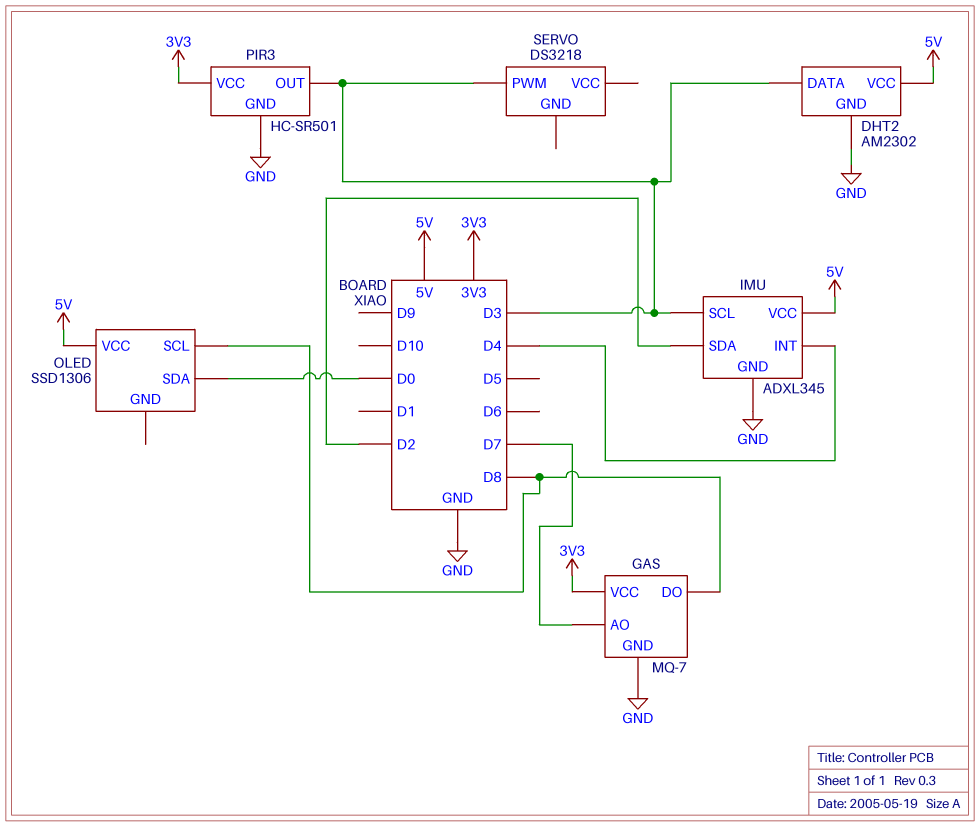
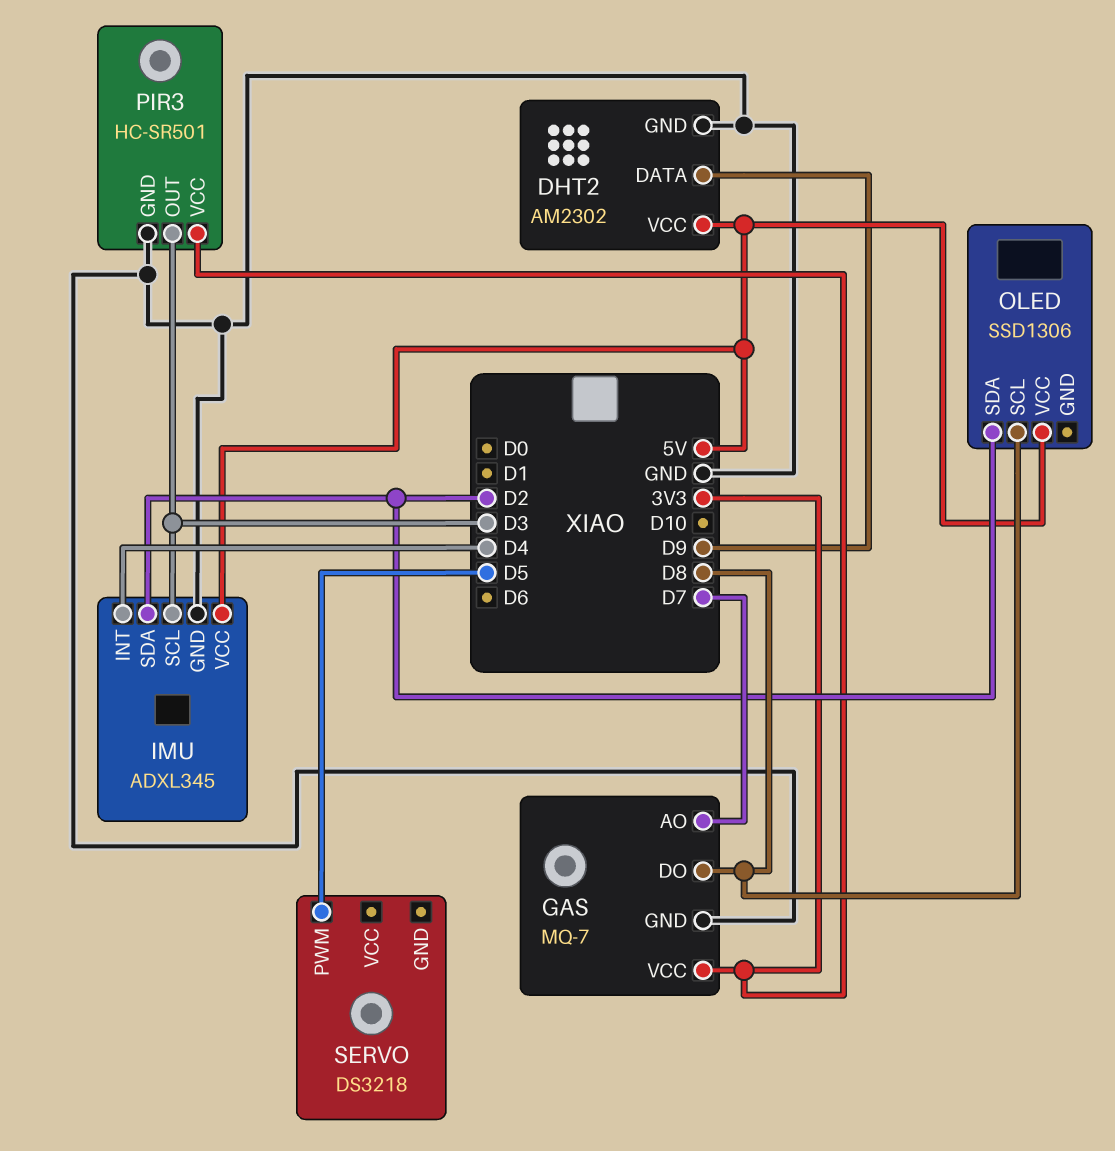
DHT2 pin DATA: D3 -> D9
OLED pin SDA: D0 -> D2
SERVO pin PWM: D3 -> D5

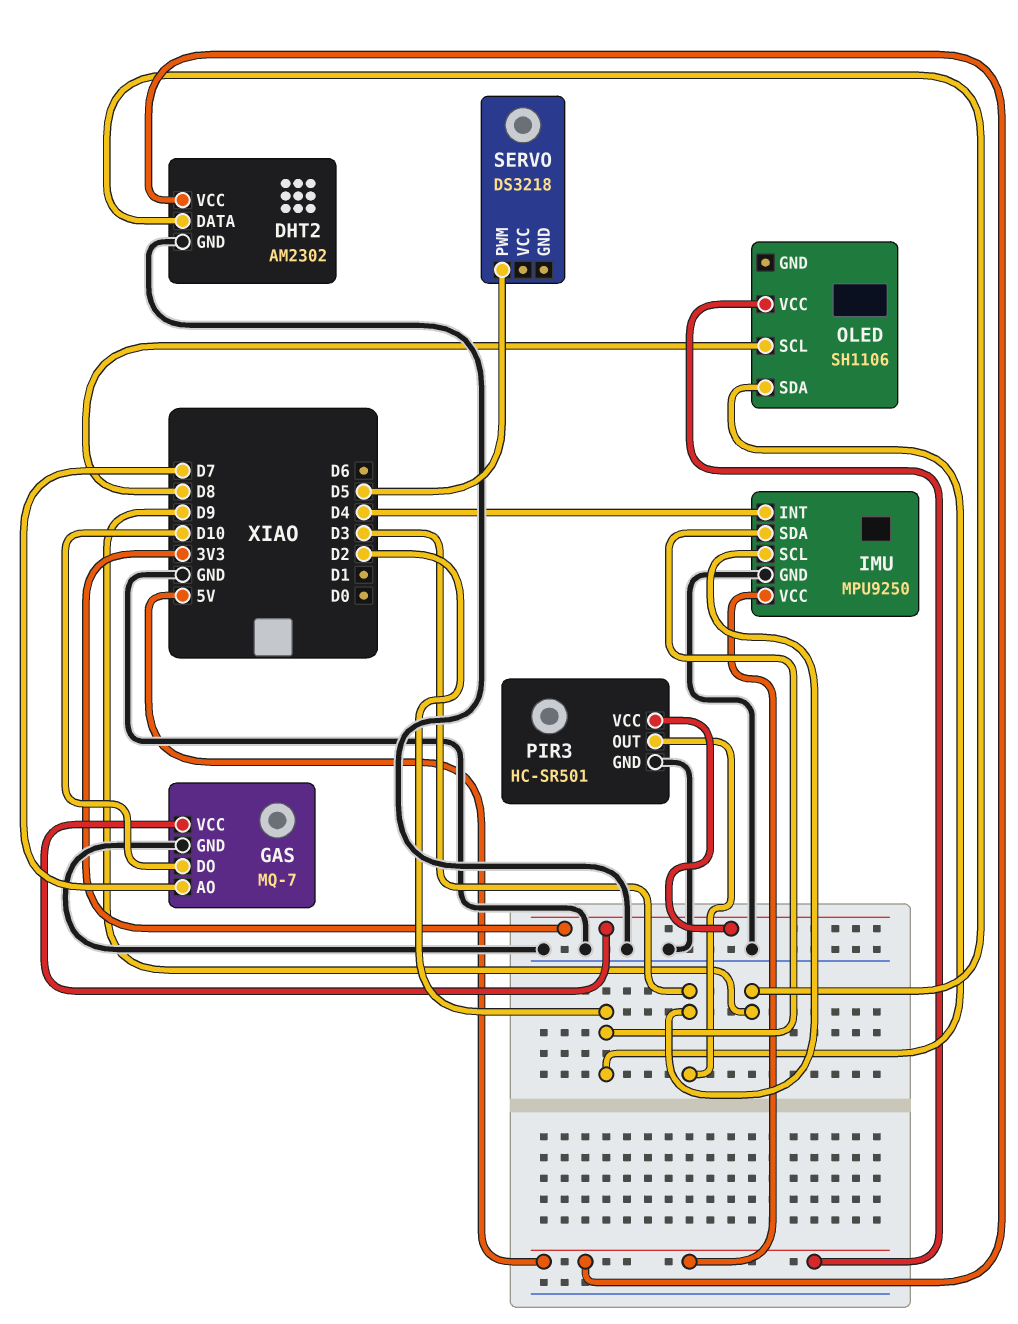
GAS pin DO: D8 -> D10
IMU: ADXL345 -> MPU9250
OLED: SSD1306 -> SH1106

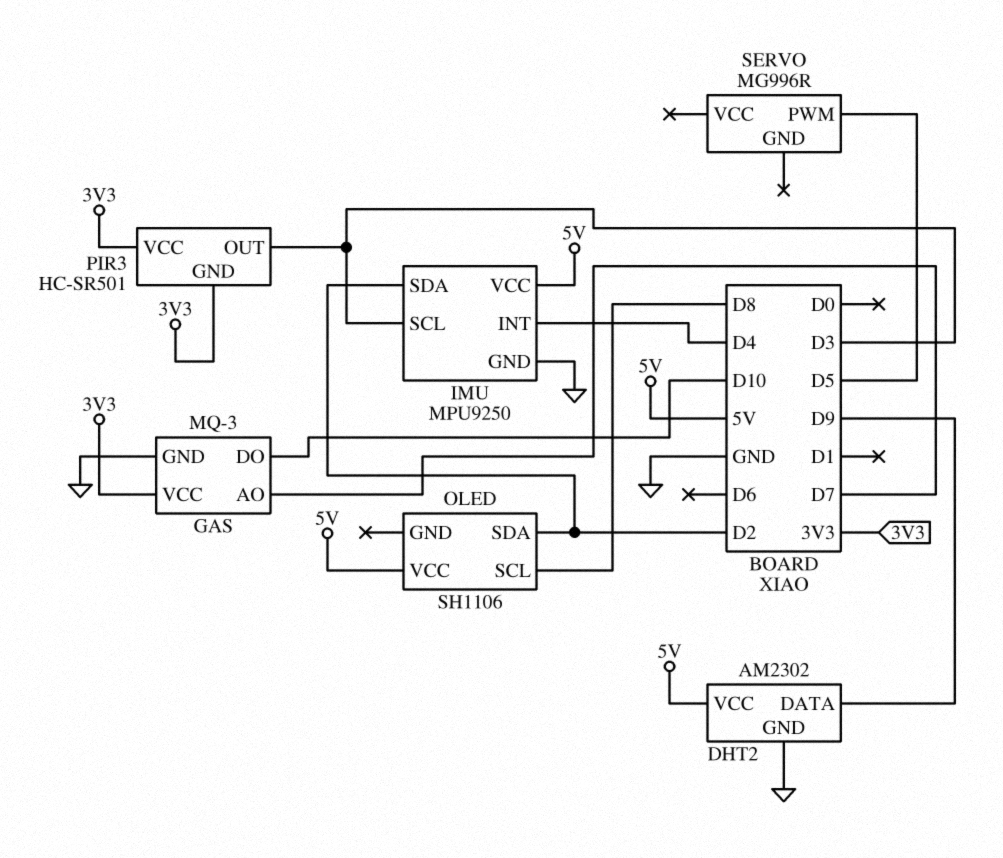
GAS: MQ-7 -> MQ-3
PIR3 pin GND: GND -> 3V3
SERVO: DS3218 -> MG996R

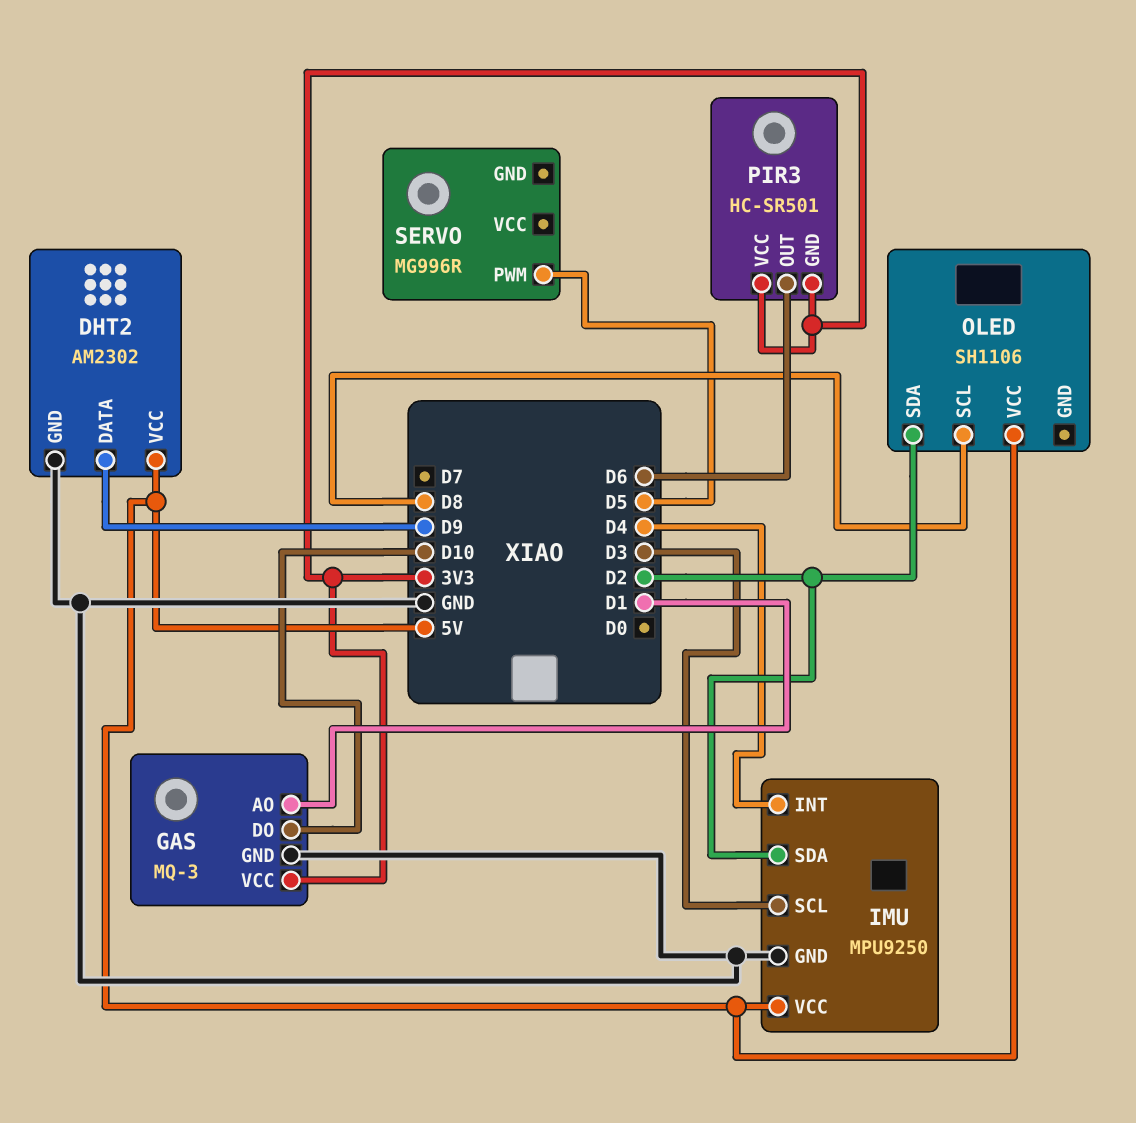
GAS pin AO: D7 -> D1
PIR3 pin OUT: D3 -> D6

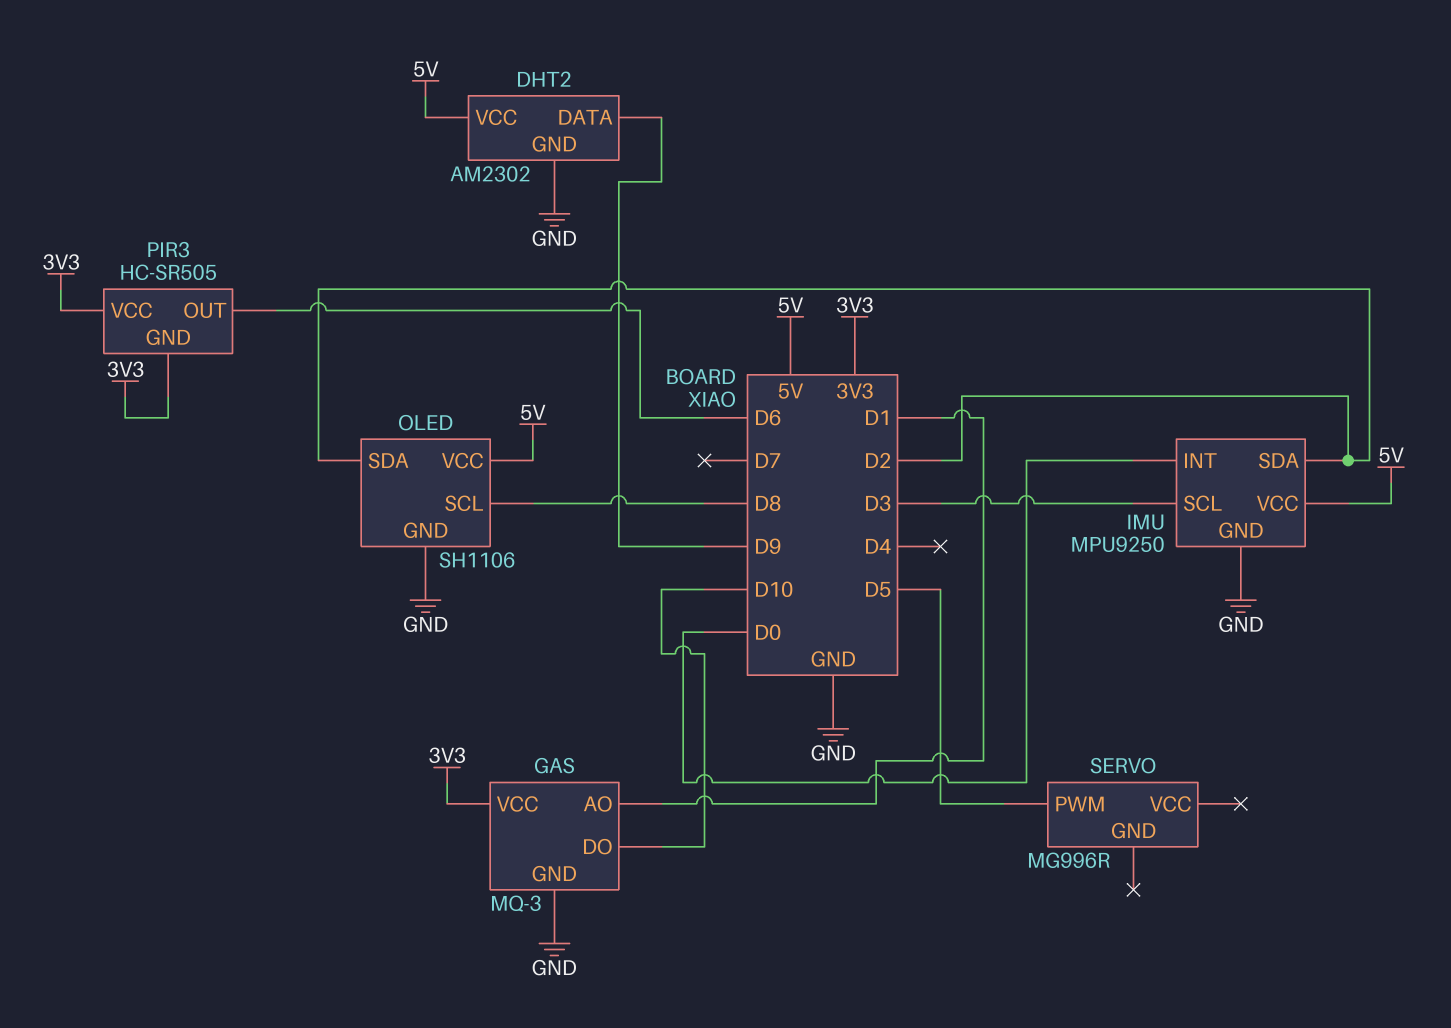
IMU pin INT: D4 -> D0
OLED pin GND: none -> GND
PIR3: HC-SR501 -> HC-SR505

